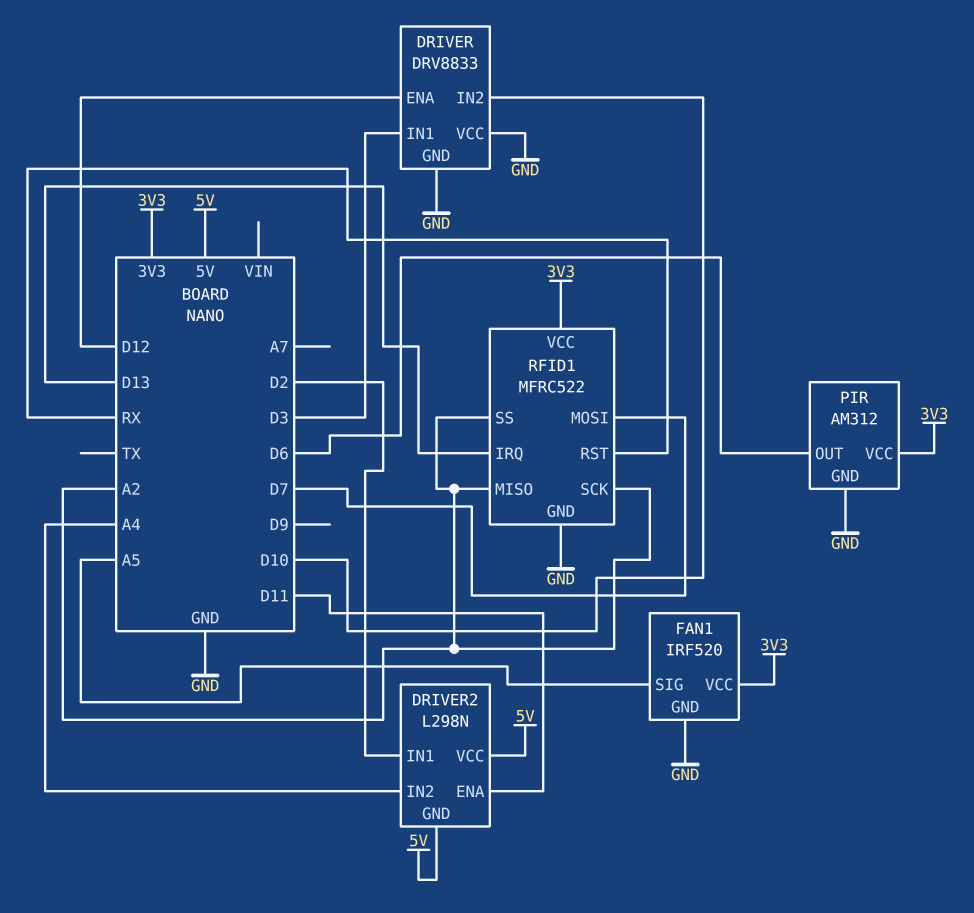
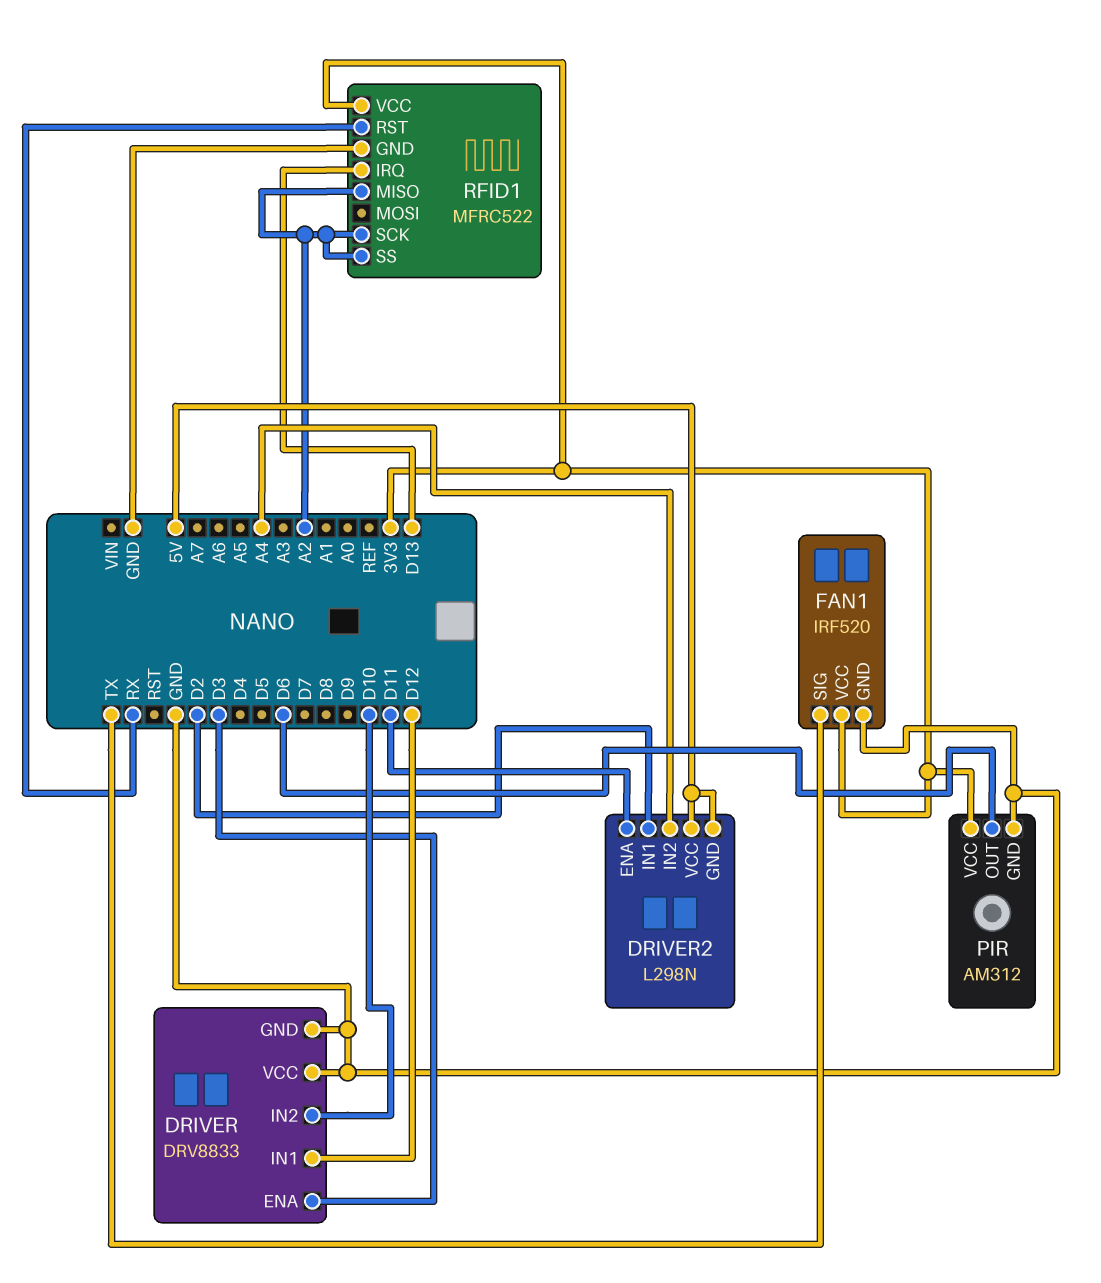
DRIVER pin ENA: D12 -> D3
DRIVER pin IN1: D3 -> D12
FAN1 pin SIG: A5 -> TX
RFID1 pin MOSI: D7 -> none

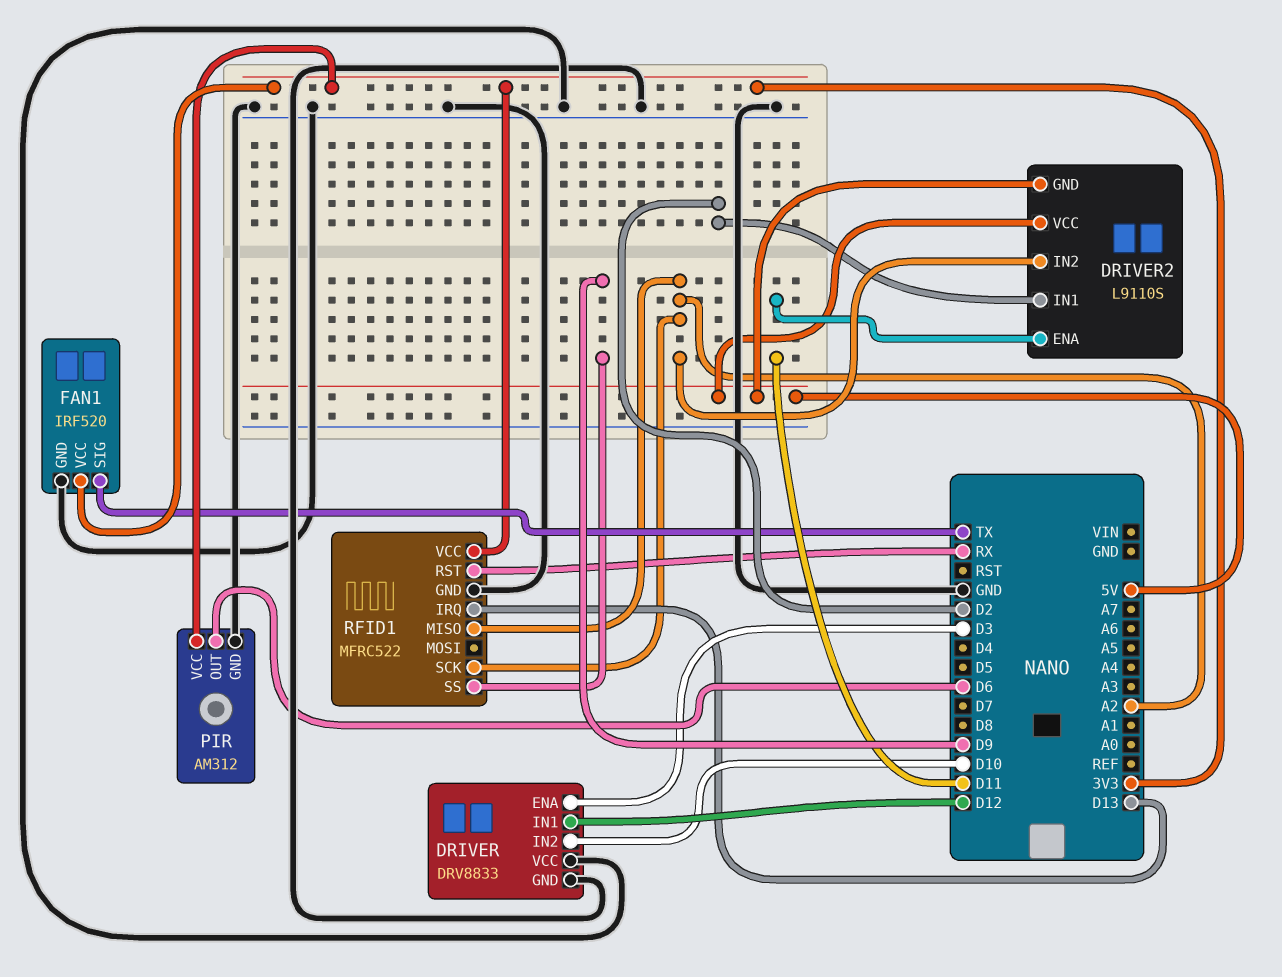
DRIVER2: L298N -> L9110S
DRIVER2 pin IN2: A4 -> A2
RFID1 pin SS: A2 -> D9

